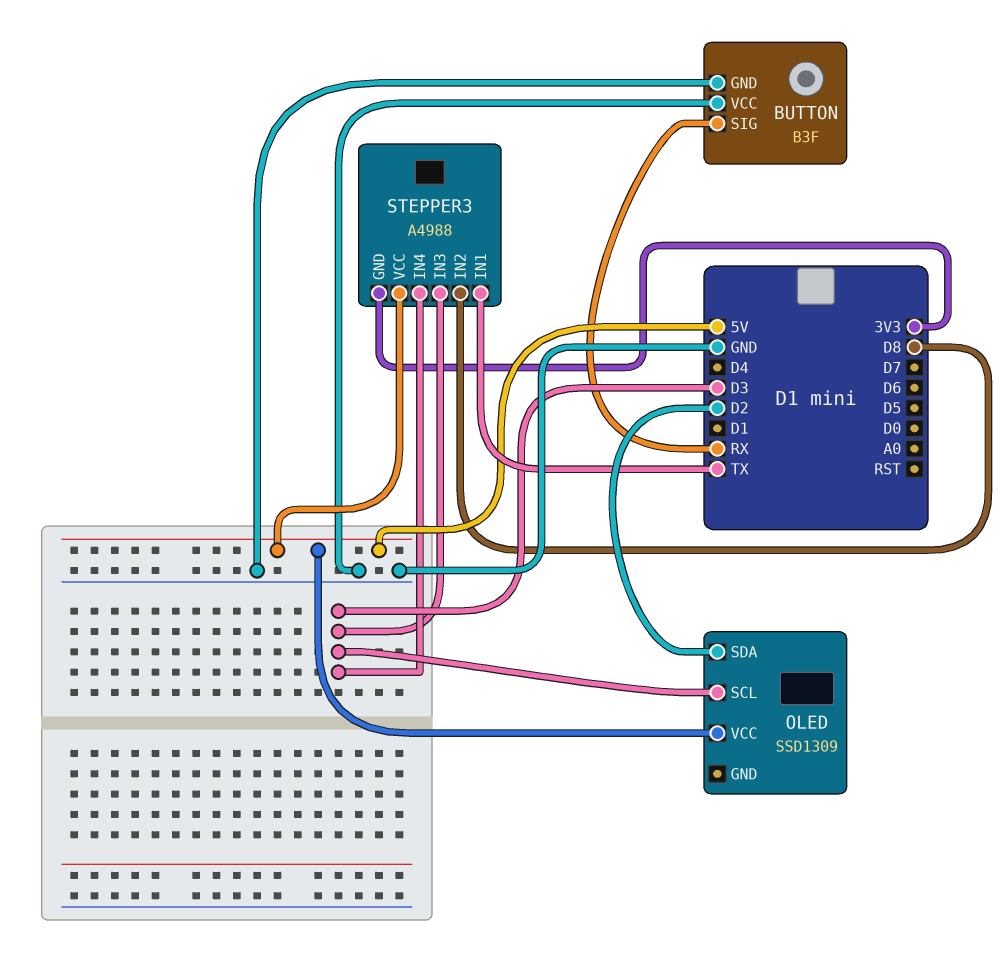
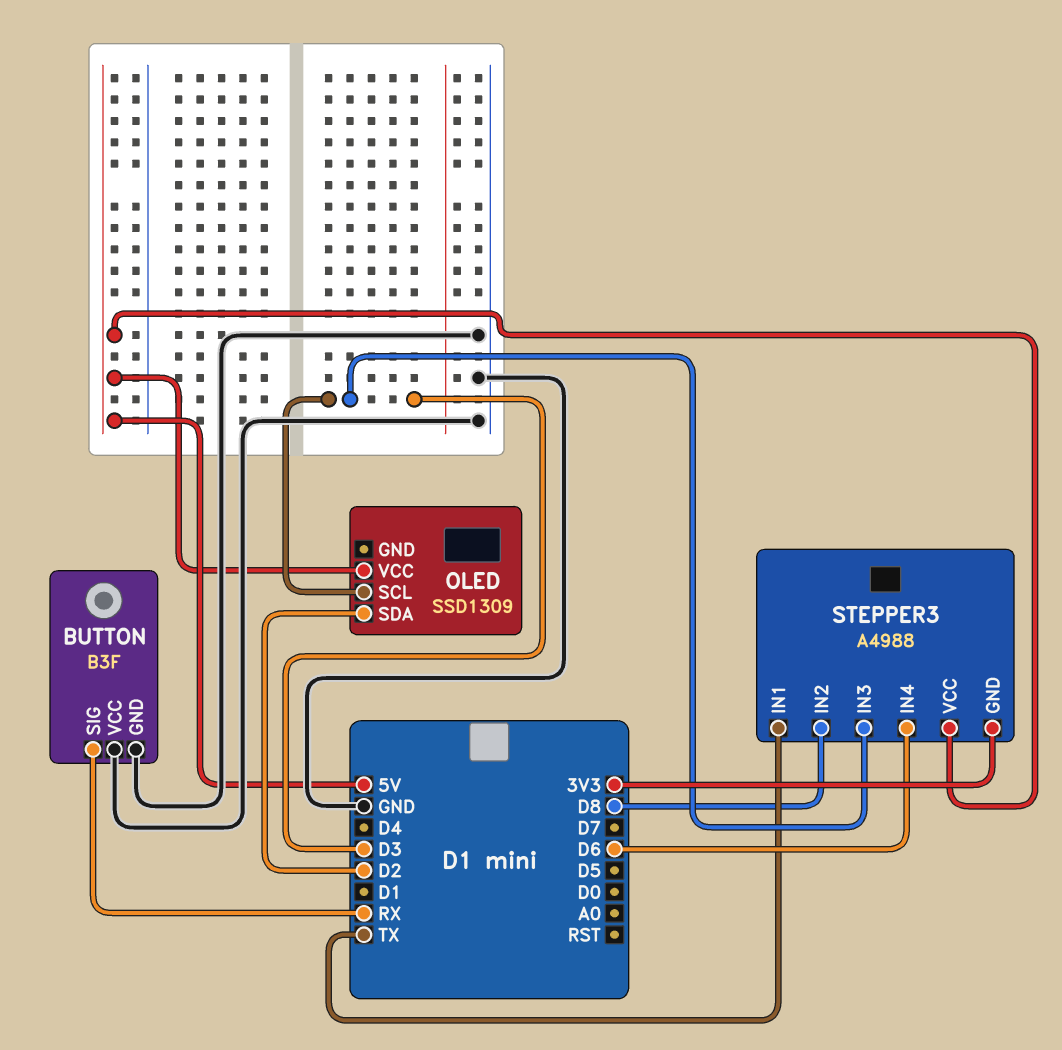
STEPPER3 pin IN4: D3 -> D6

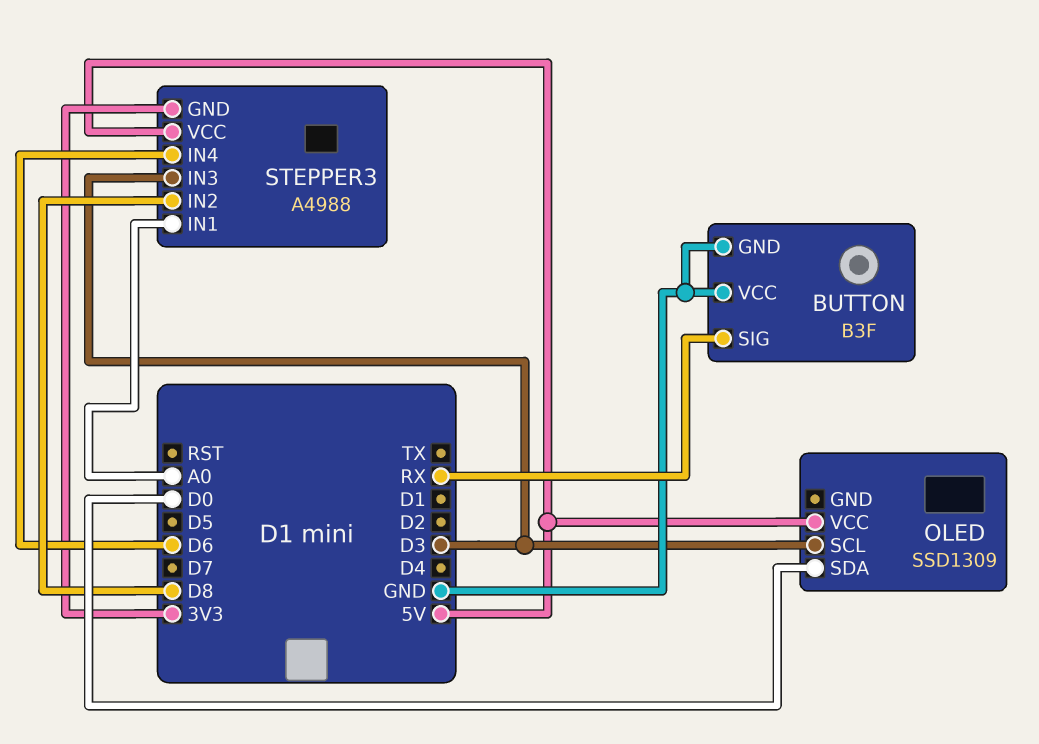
OLED pin SDA: D2 -> D0
STEPPER3 pin IN1: TX -> A0

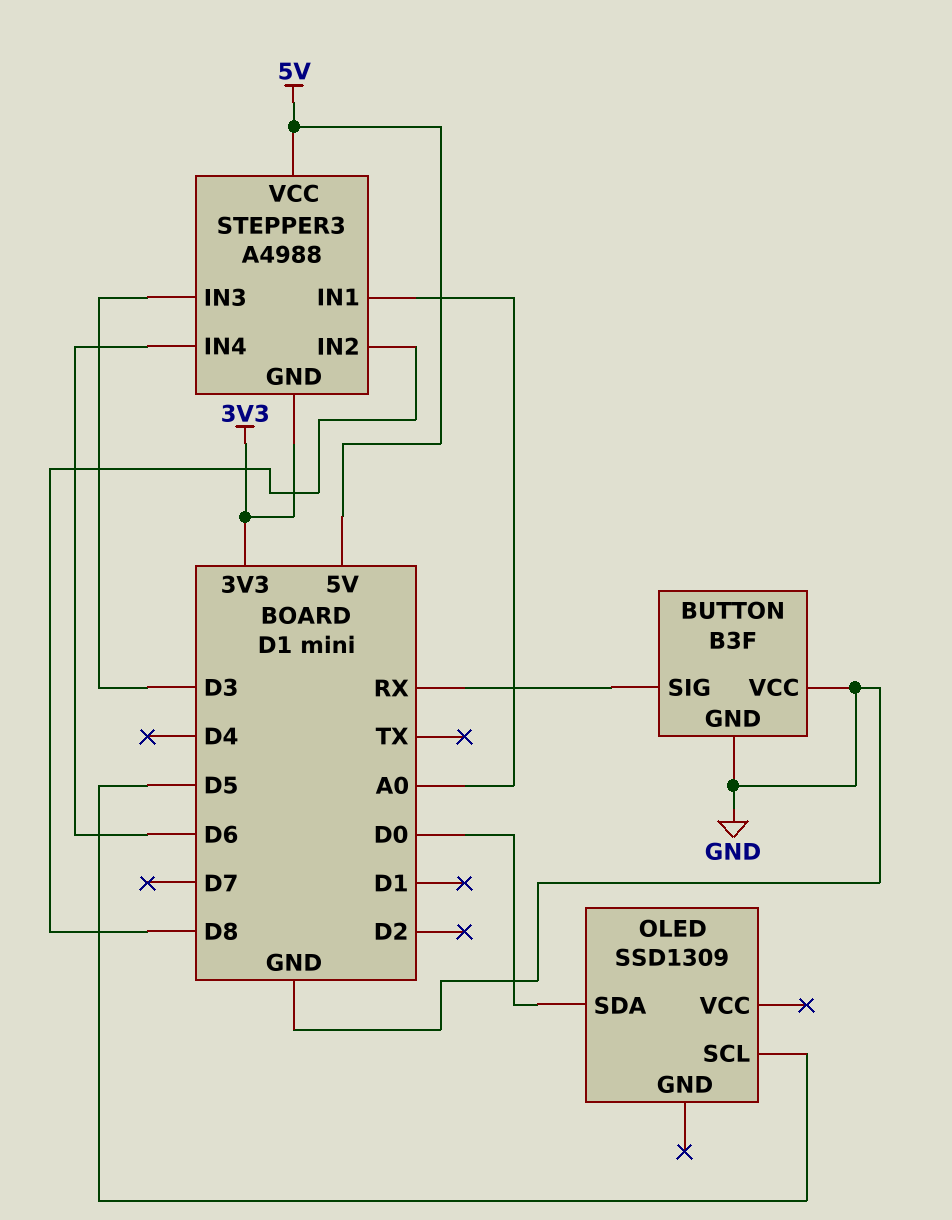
OLED pin SCL: D3 -> D5
OLED pin VCC: 5V -> none

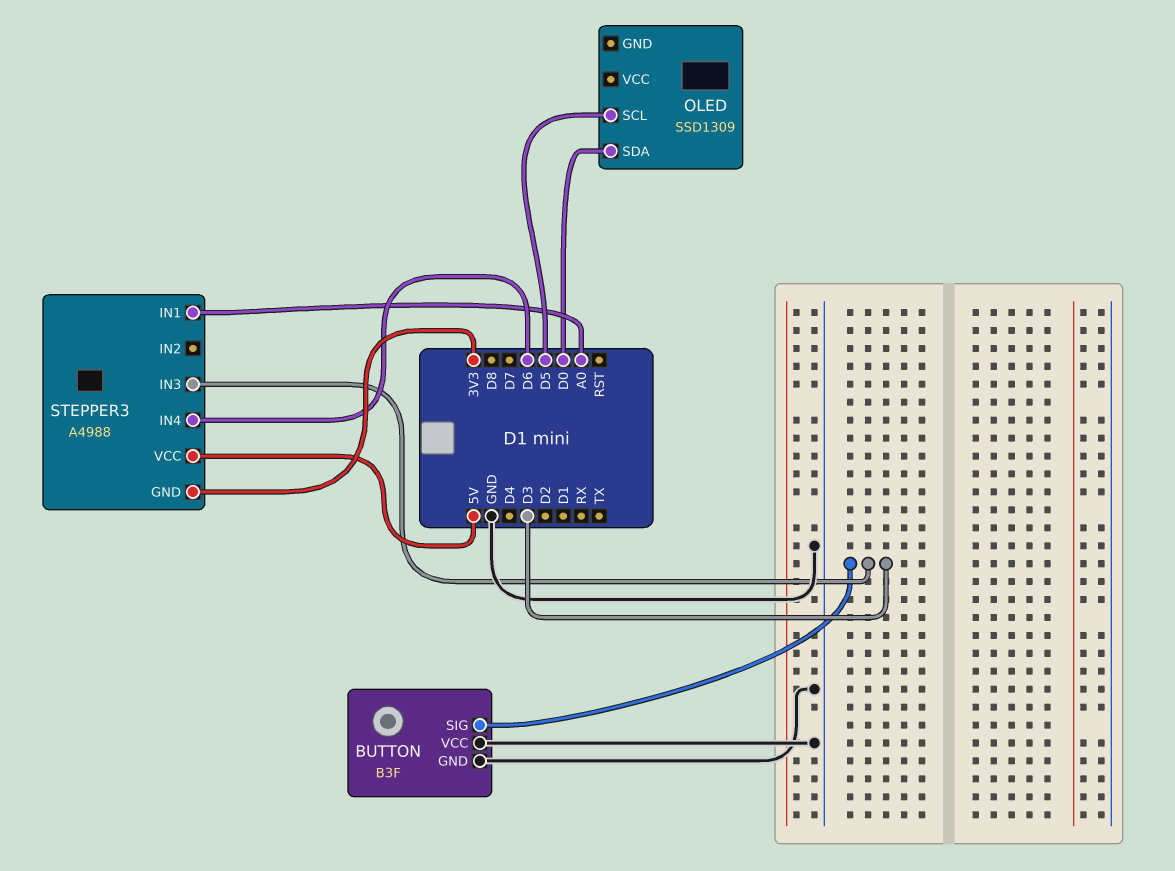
BUTTON pin SIG: RX -> D3
STEPPER3 pin IN2: D8 -> none

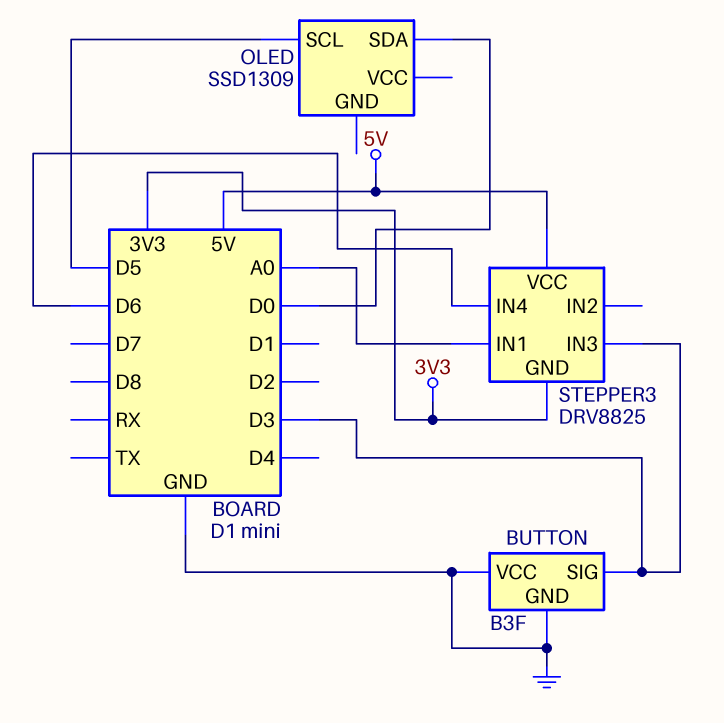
STEPPER3: A4988 -> DRV8825

